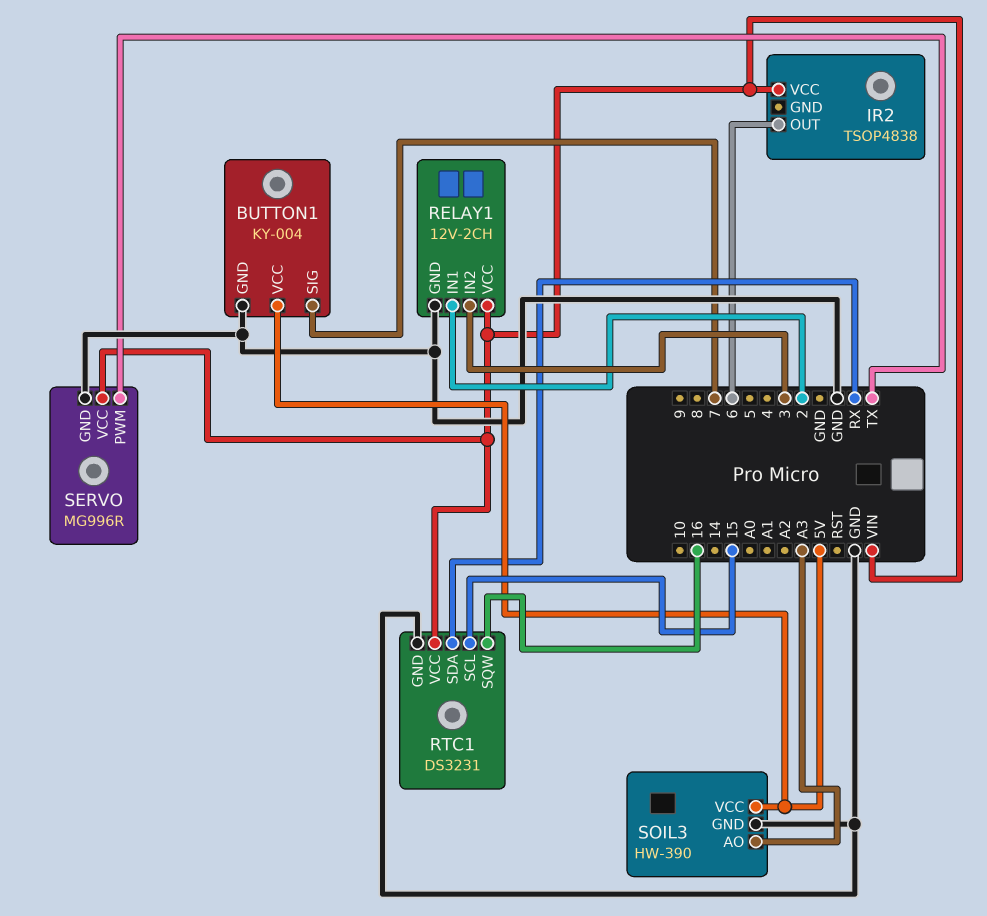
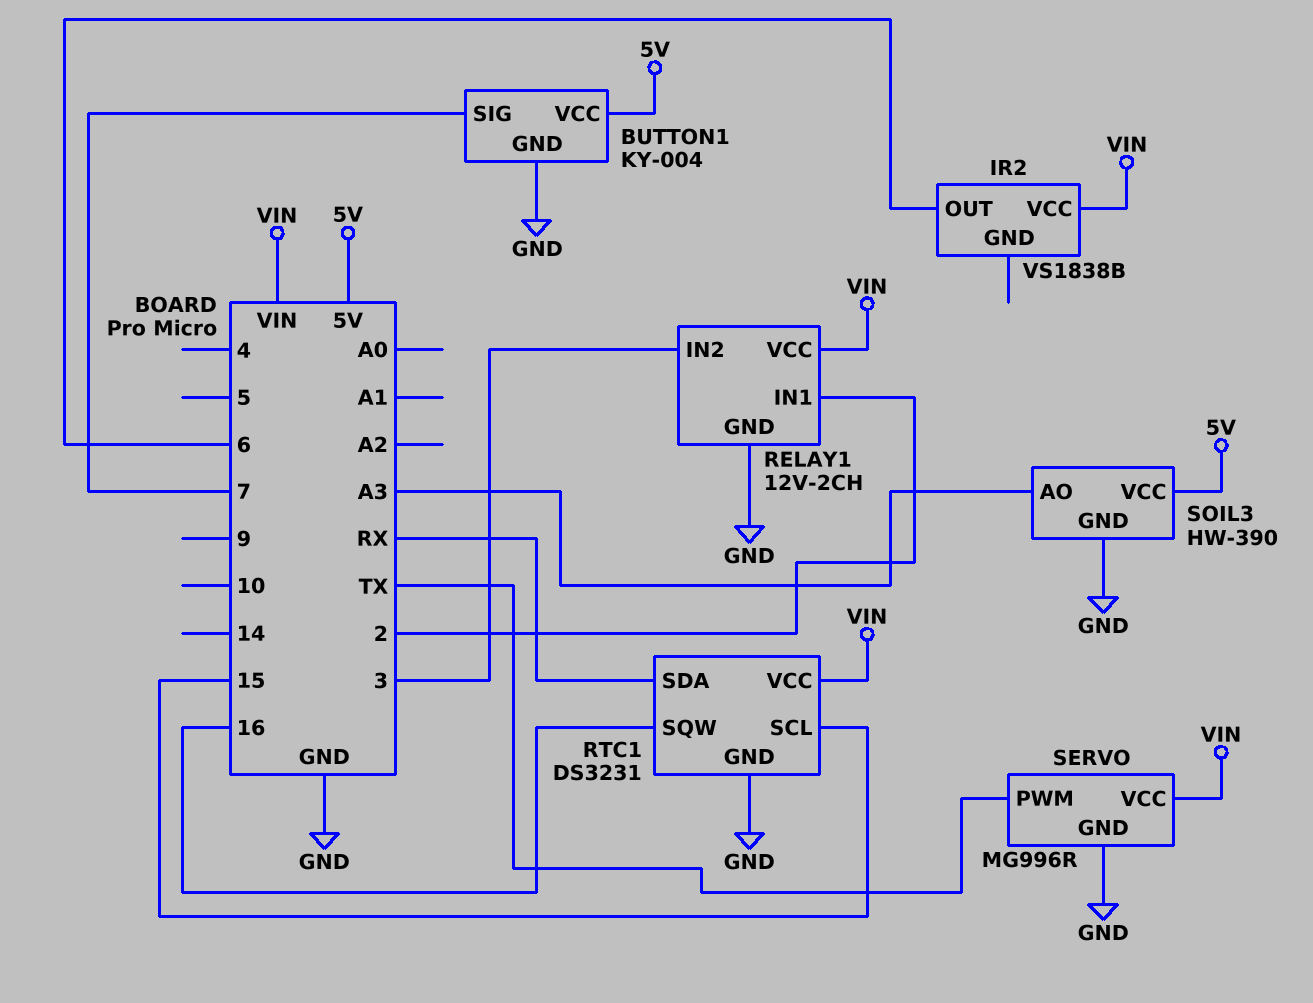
IR2: TSOP4838 -> VS1838B

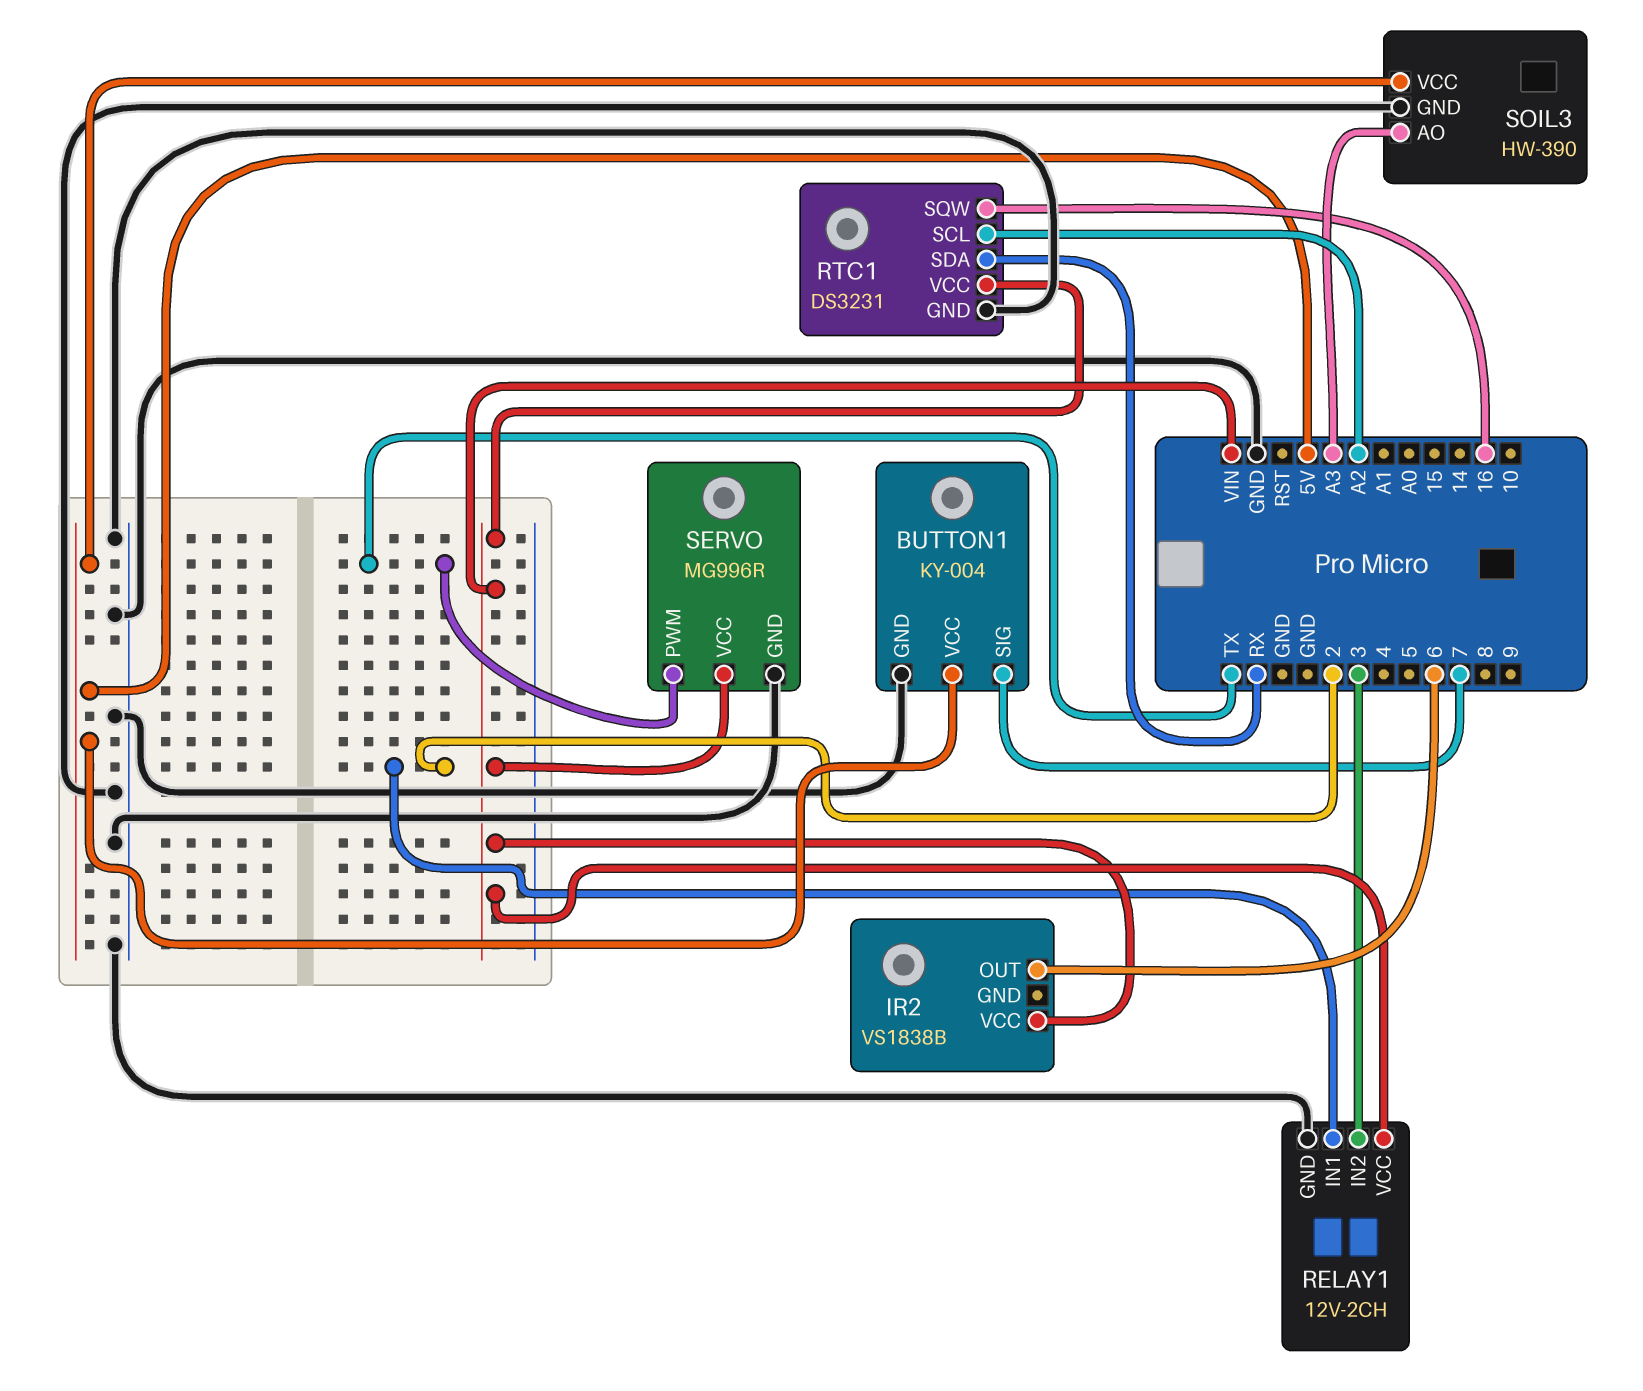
RTC1 pin SCL: 15 -> A2

